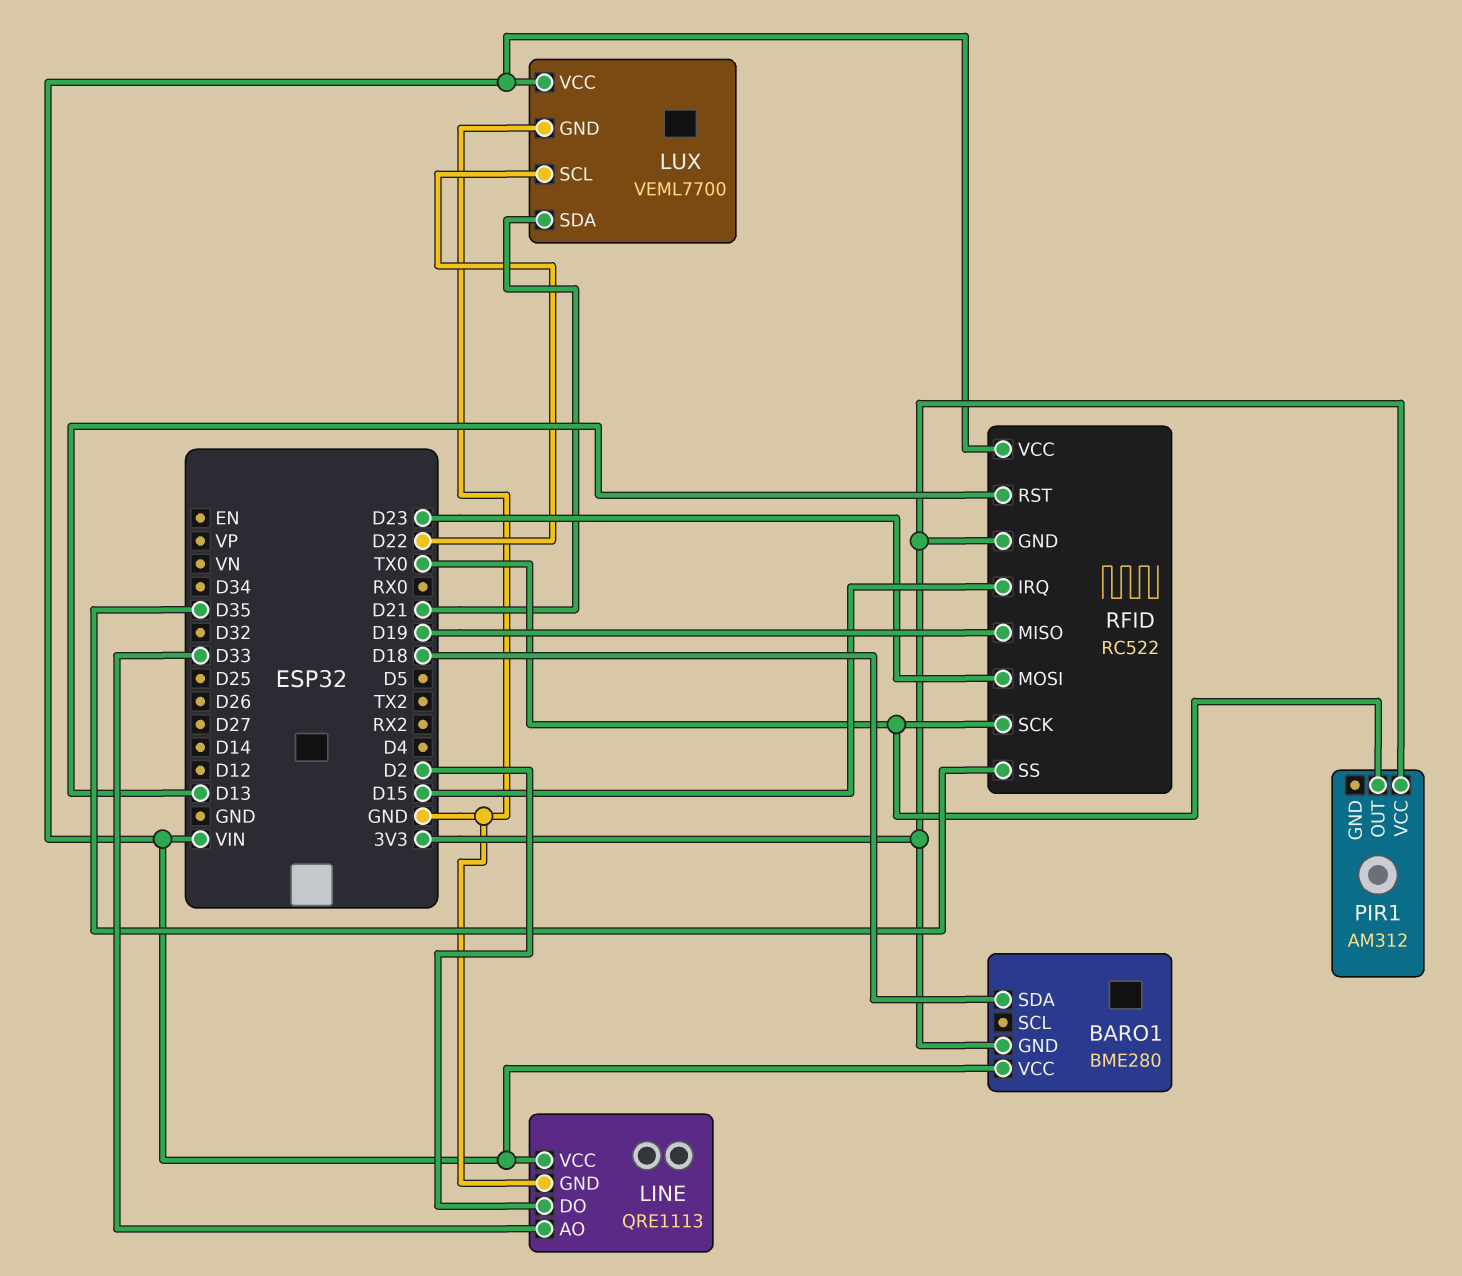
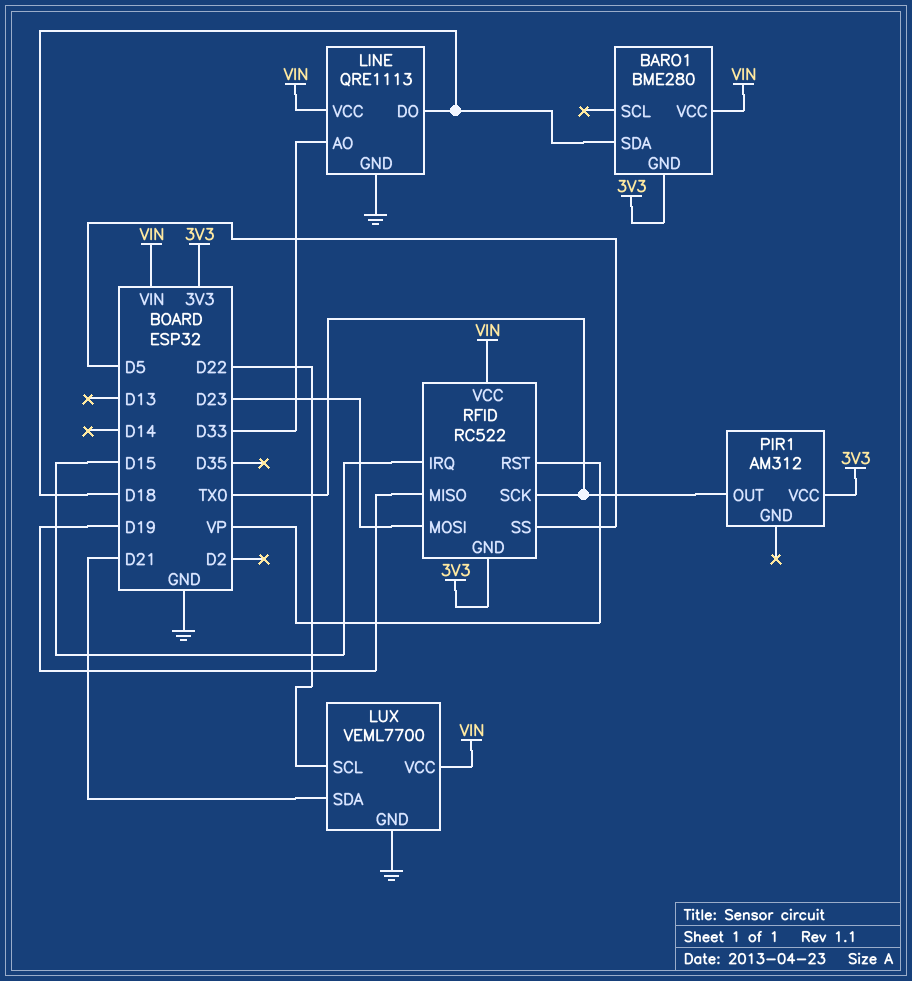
LINE pin DO: D2 -> D18
RFID pin RST: D13 -> VP
RFID pin SS: D35 -> D5

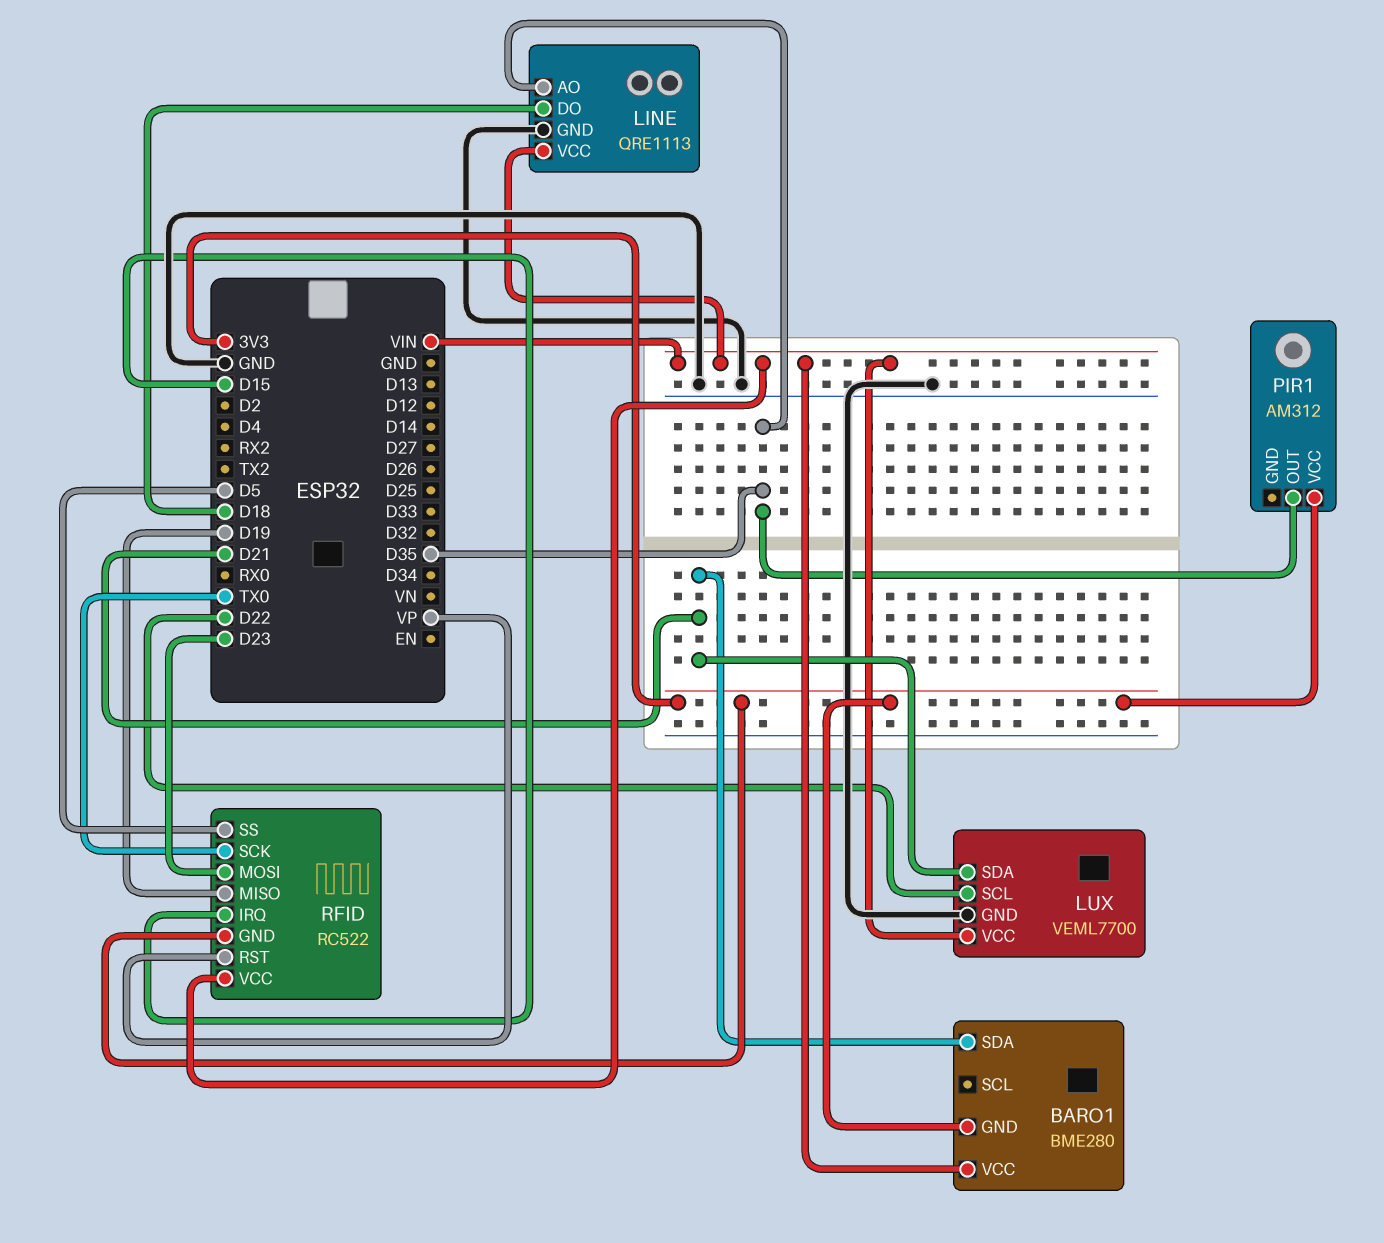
BARO1 pin SDA: D18 -> D21
LINE pin AO: D33 -> D35
PIR1 pin OUT: TX0 -> D35

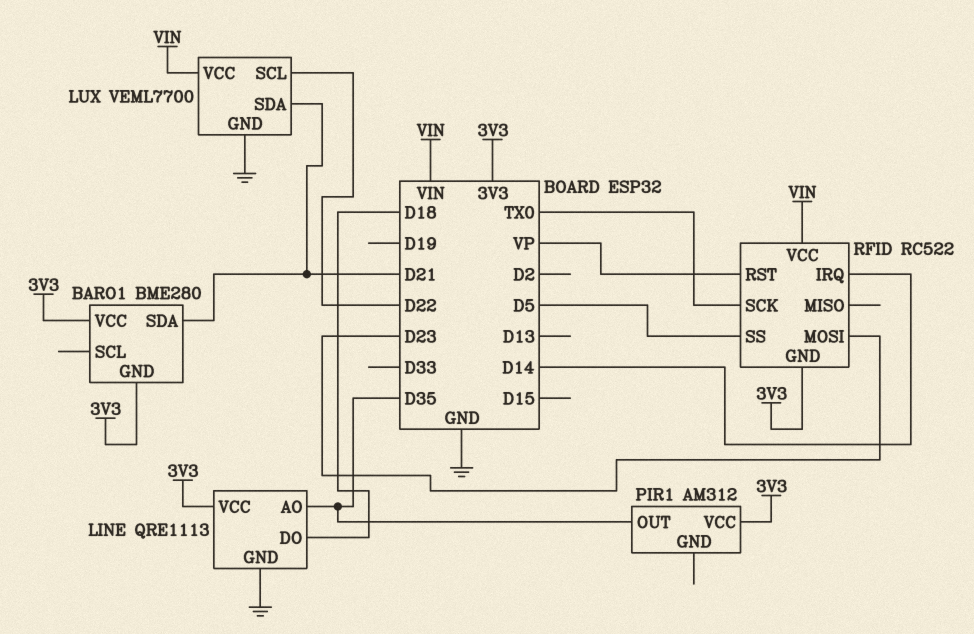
BARO1 pin VCC: VIN -> 3V3
LINE pin VCC: VIN -> 3V3
RFID pin IRQ: D15 -> D14
RFID pin MISO: D19 -> none

